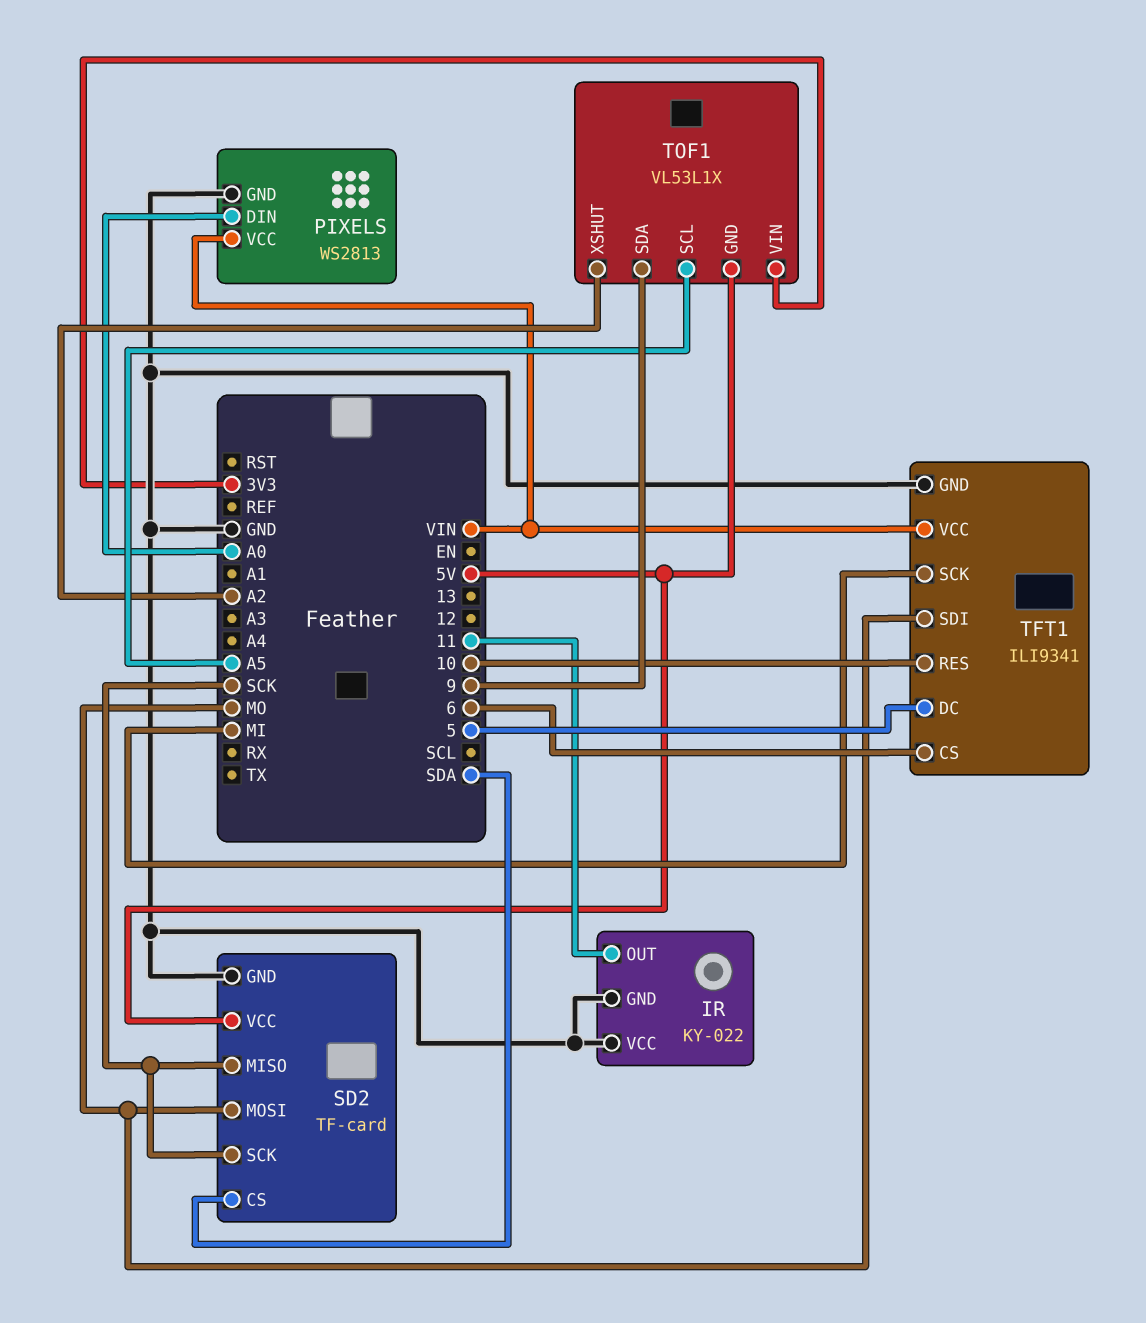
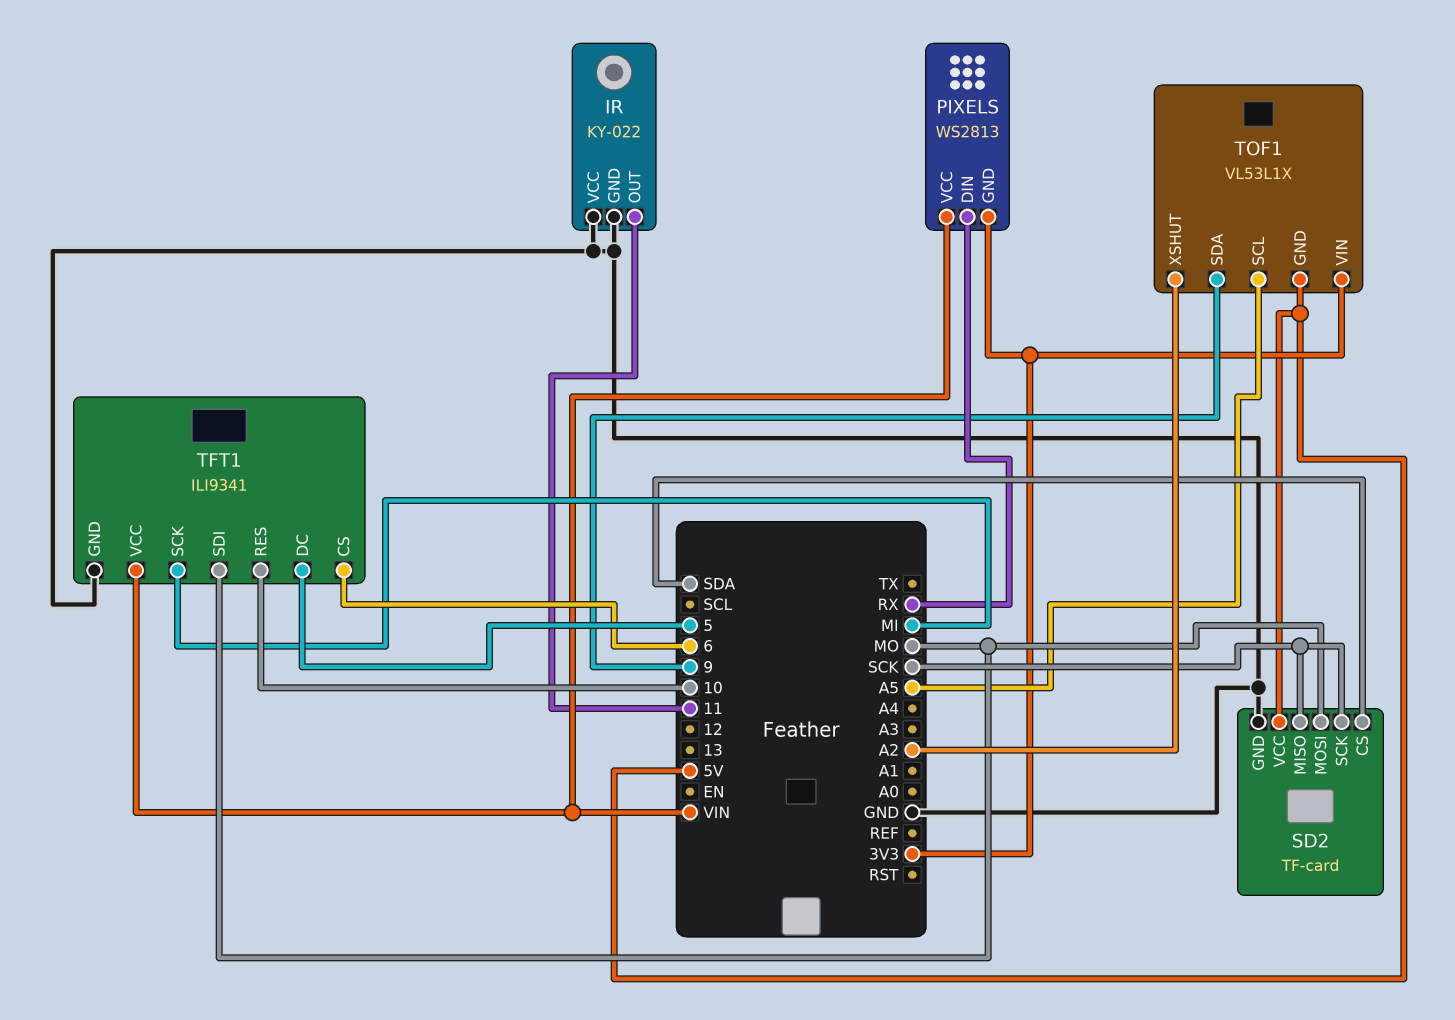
PIXELS pin DIN: A0 -> RX
PIXELS pin GND: GND -> 3V3

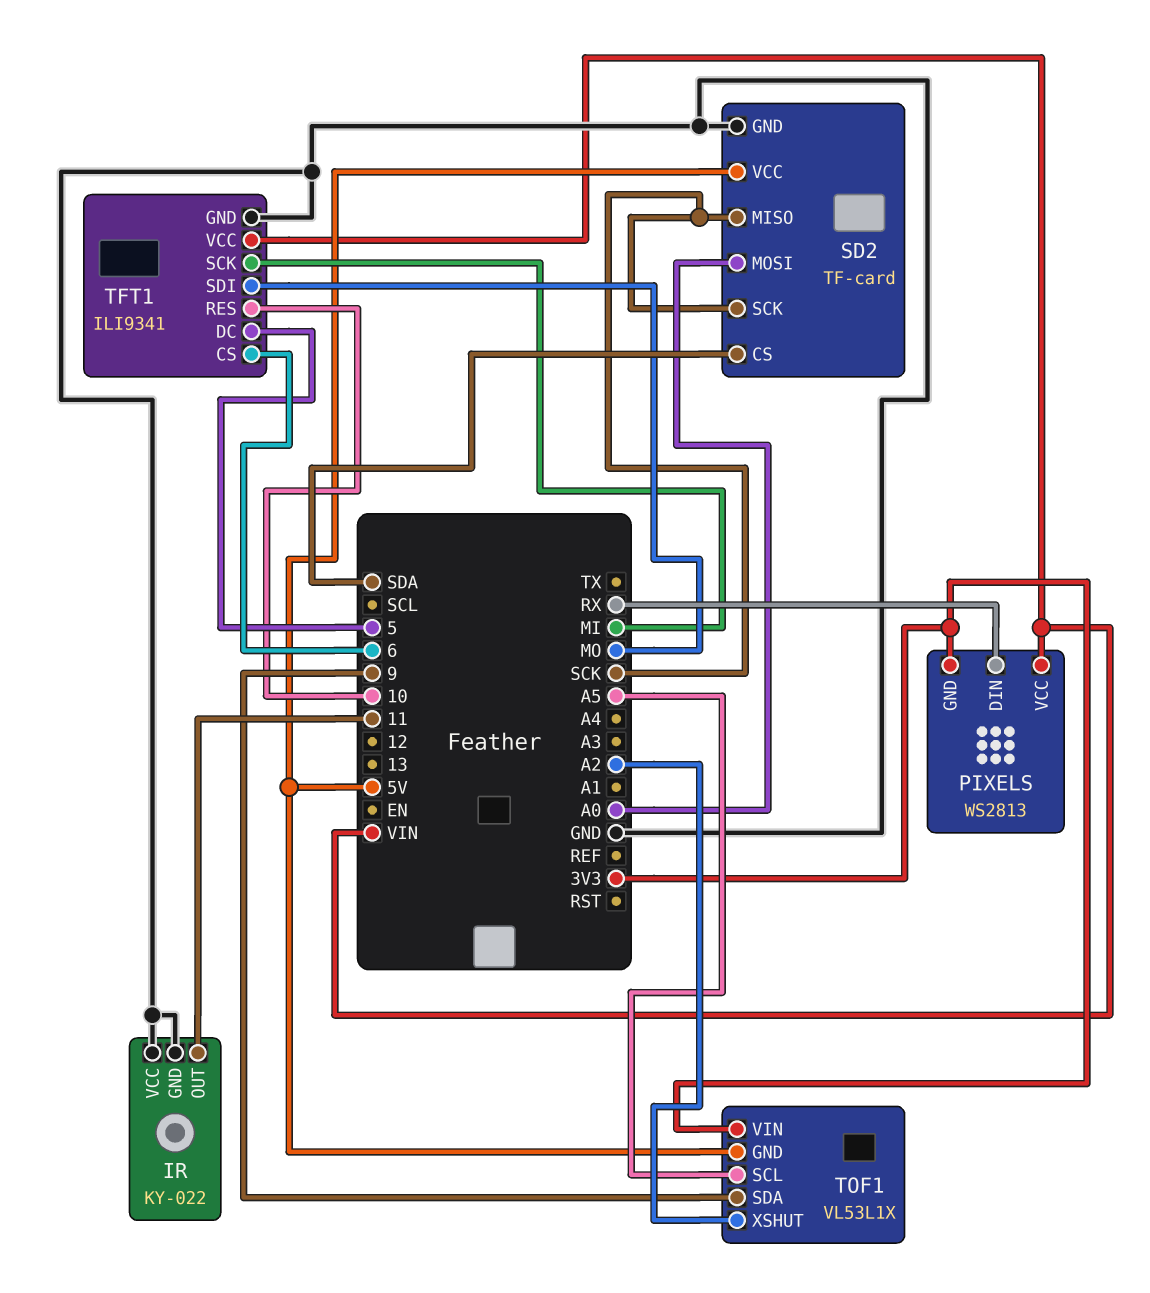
SD2 pin MOSI: MO -> A0

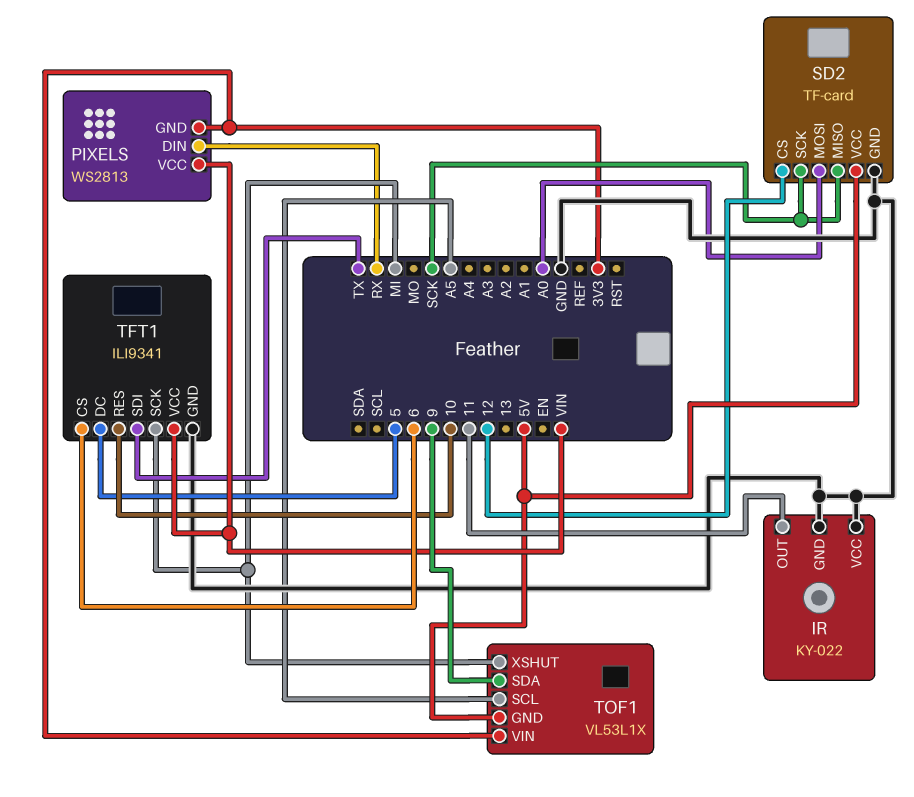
SD2 pin CS: SDA -> 12
TFT1 pin SDI: MO -> TX
TOF1 pin XSHUT: A2 -> MI

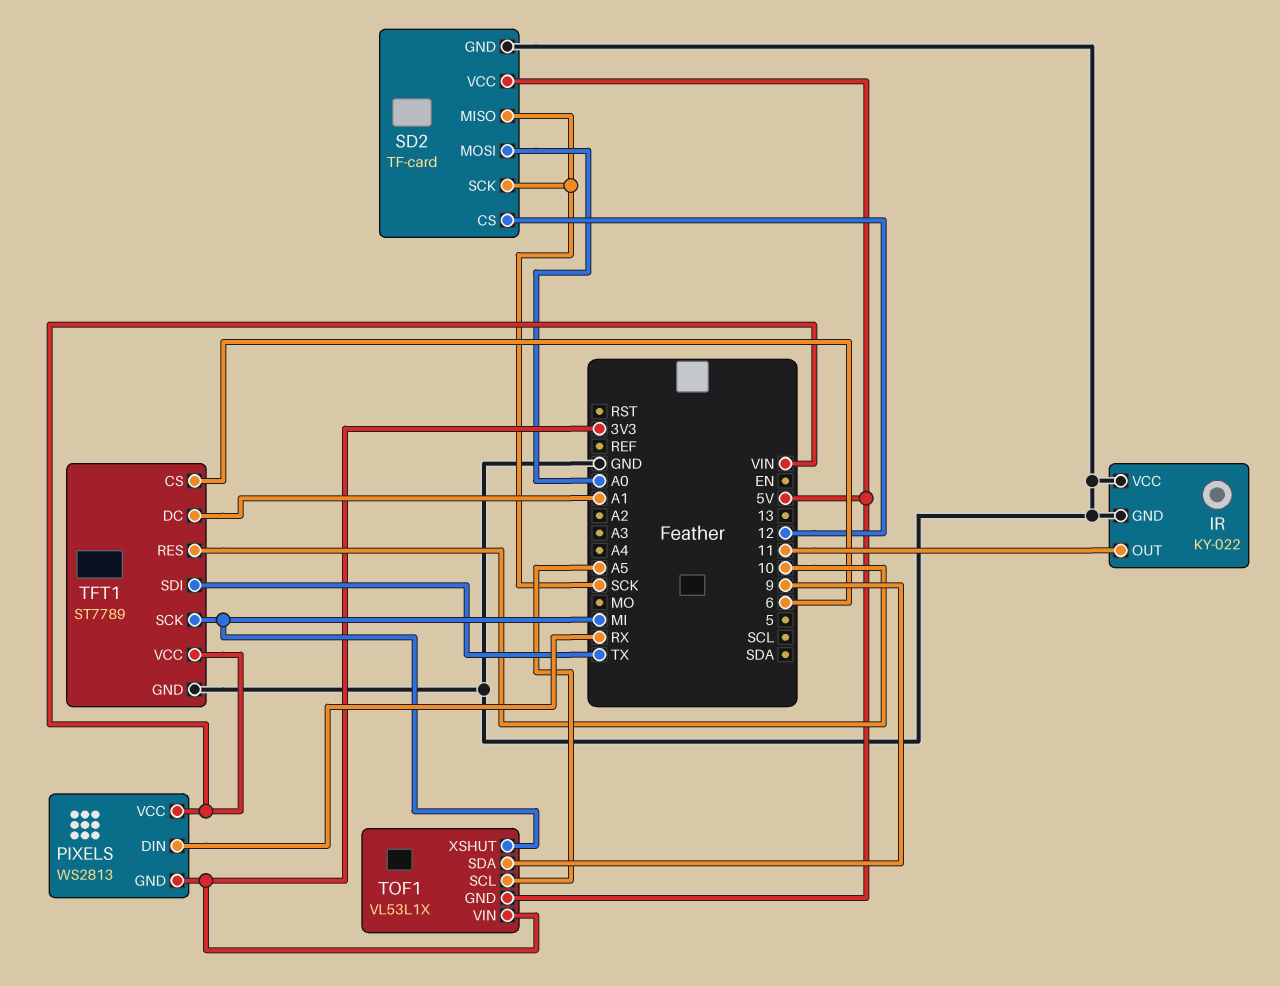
TFT1: ILI9341 -> ST7789
TFT1 pin DC: 5 -> A1

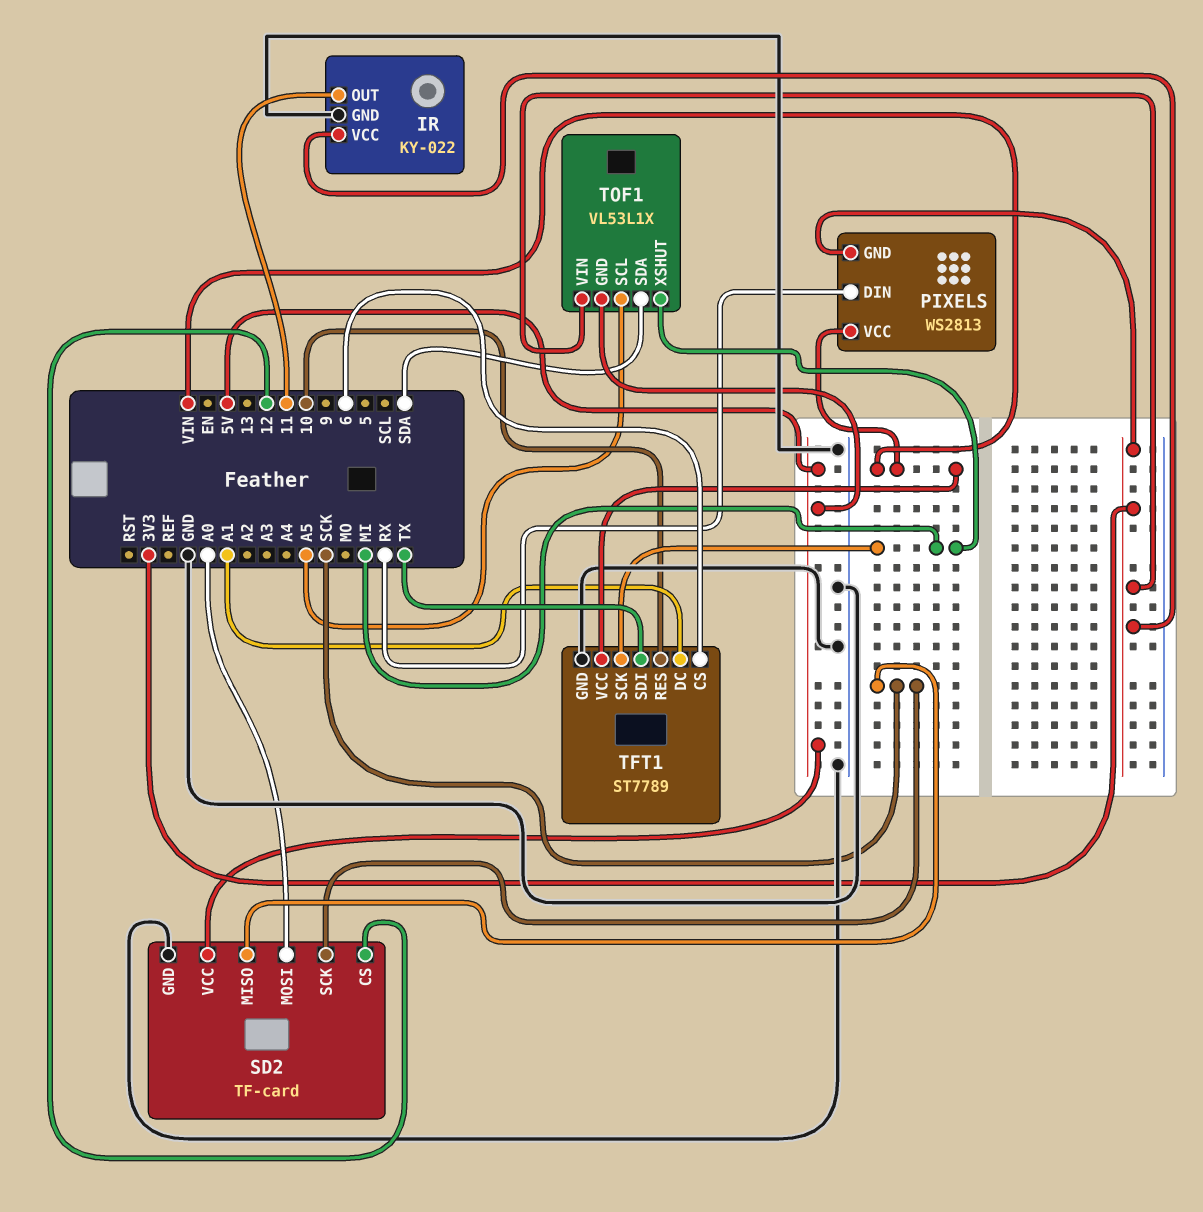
IR pin VCC: GND -> 3V3
TOF1 pin SDA: 9 -> SDA

